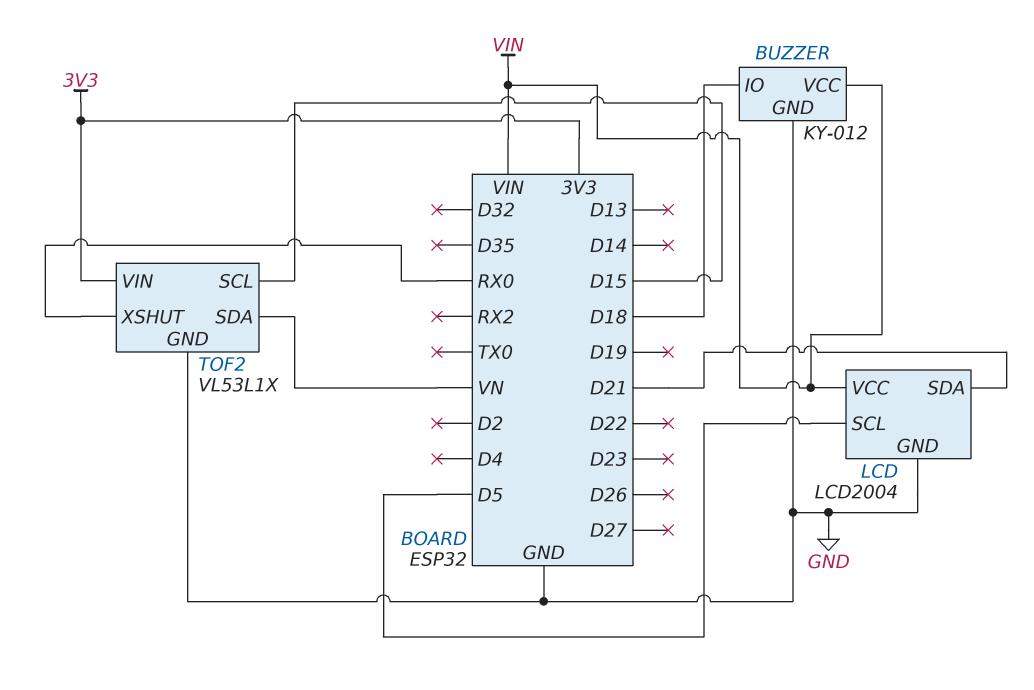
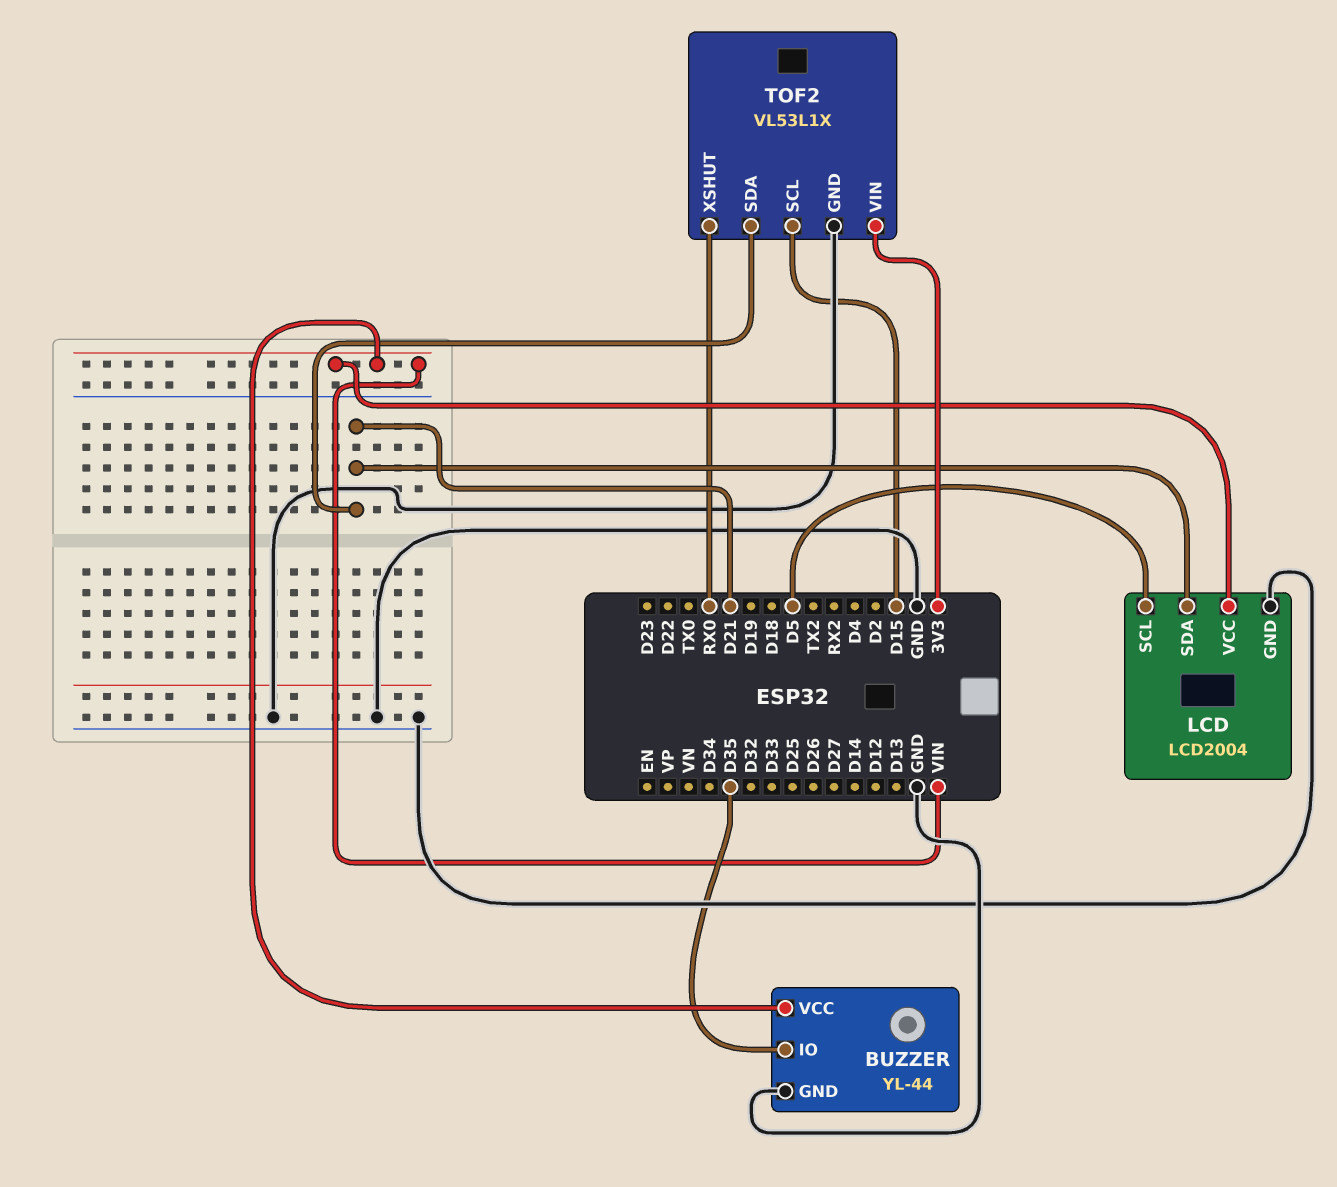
BUZZER: KY-012 -> YL-44
BUZZER pin IO: D18 -> D35
TOF2 pin SDA: VN -> D21

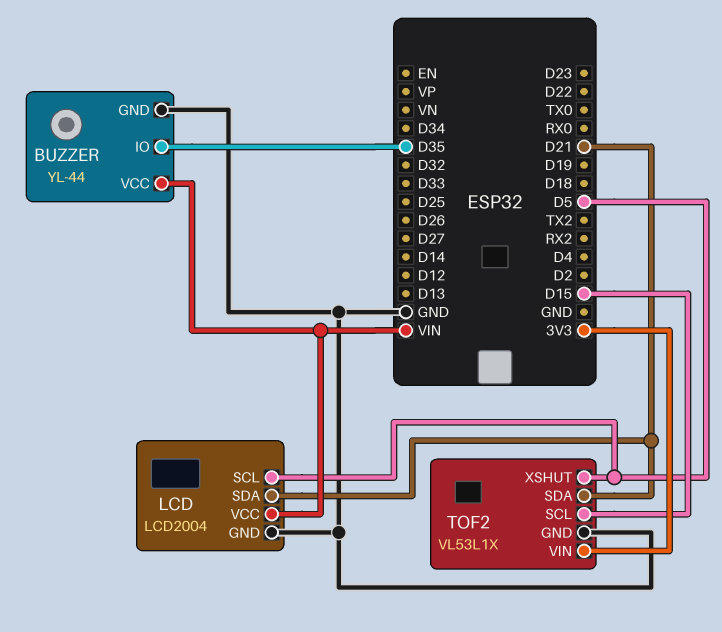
TOF2 pin XSHUT: RX0 -> D5

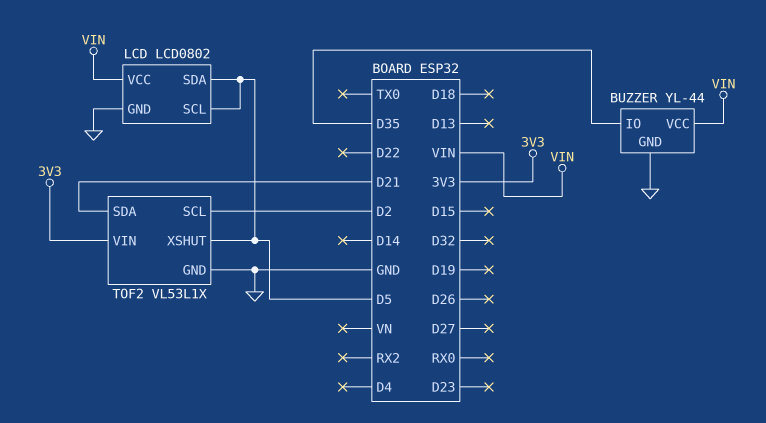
LCD: LCD2004 -> LCD0802
LCD pin SDA: D21 -> D5
TOF2 pin SCL: D15 -> D2

